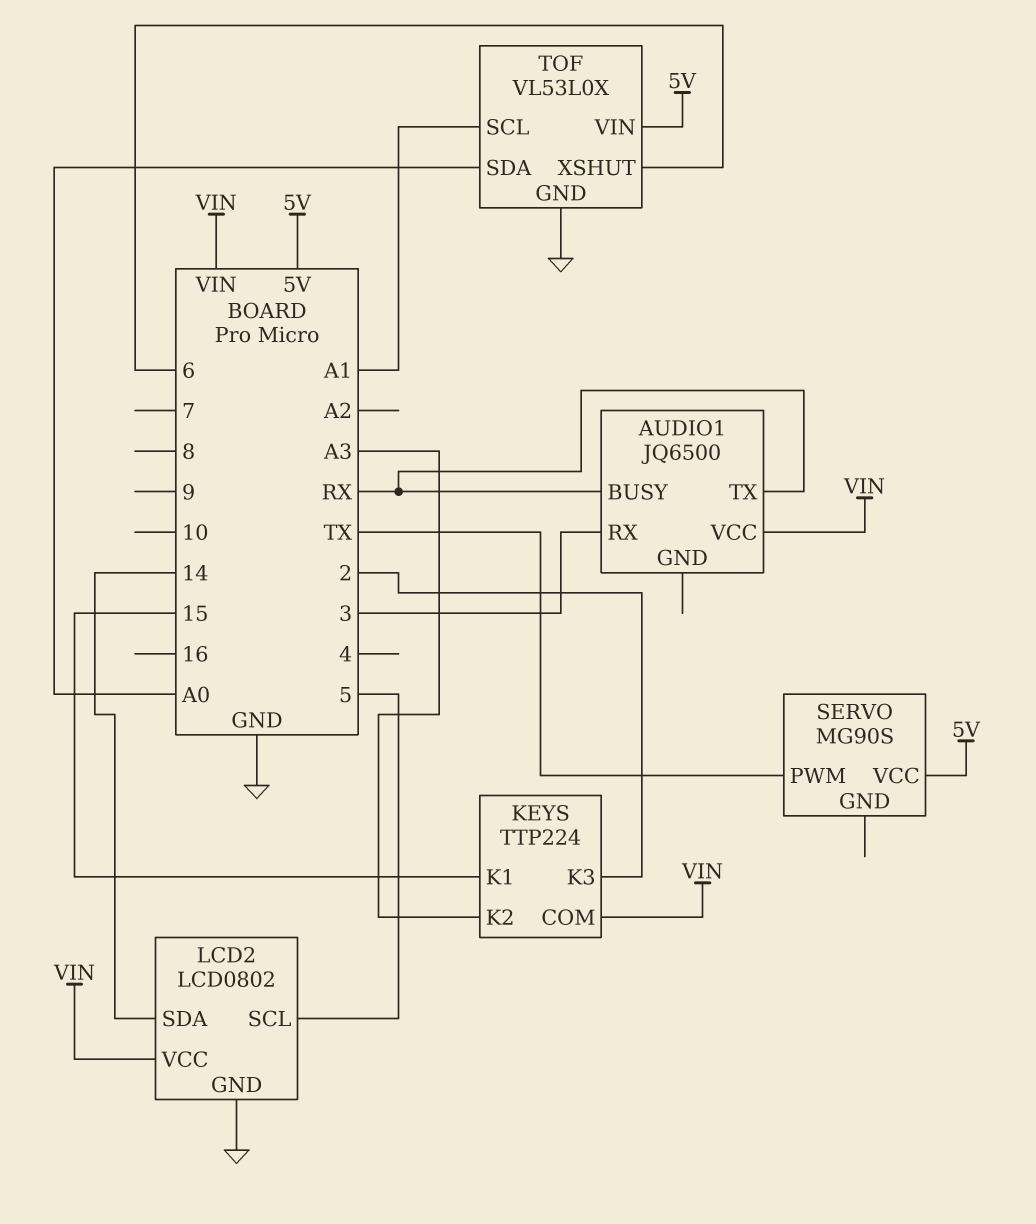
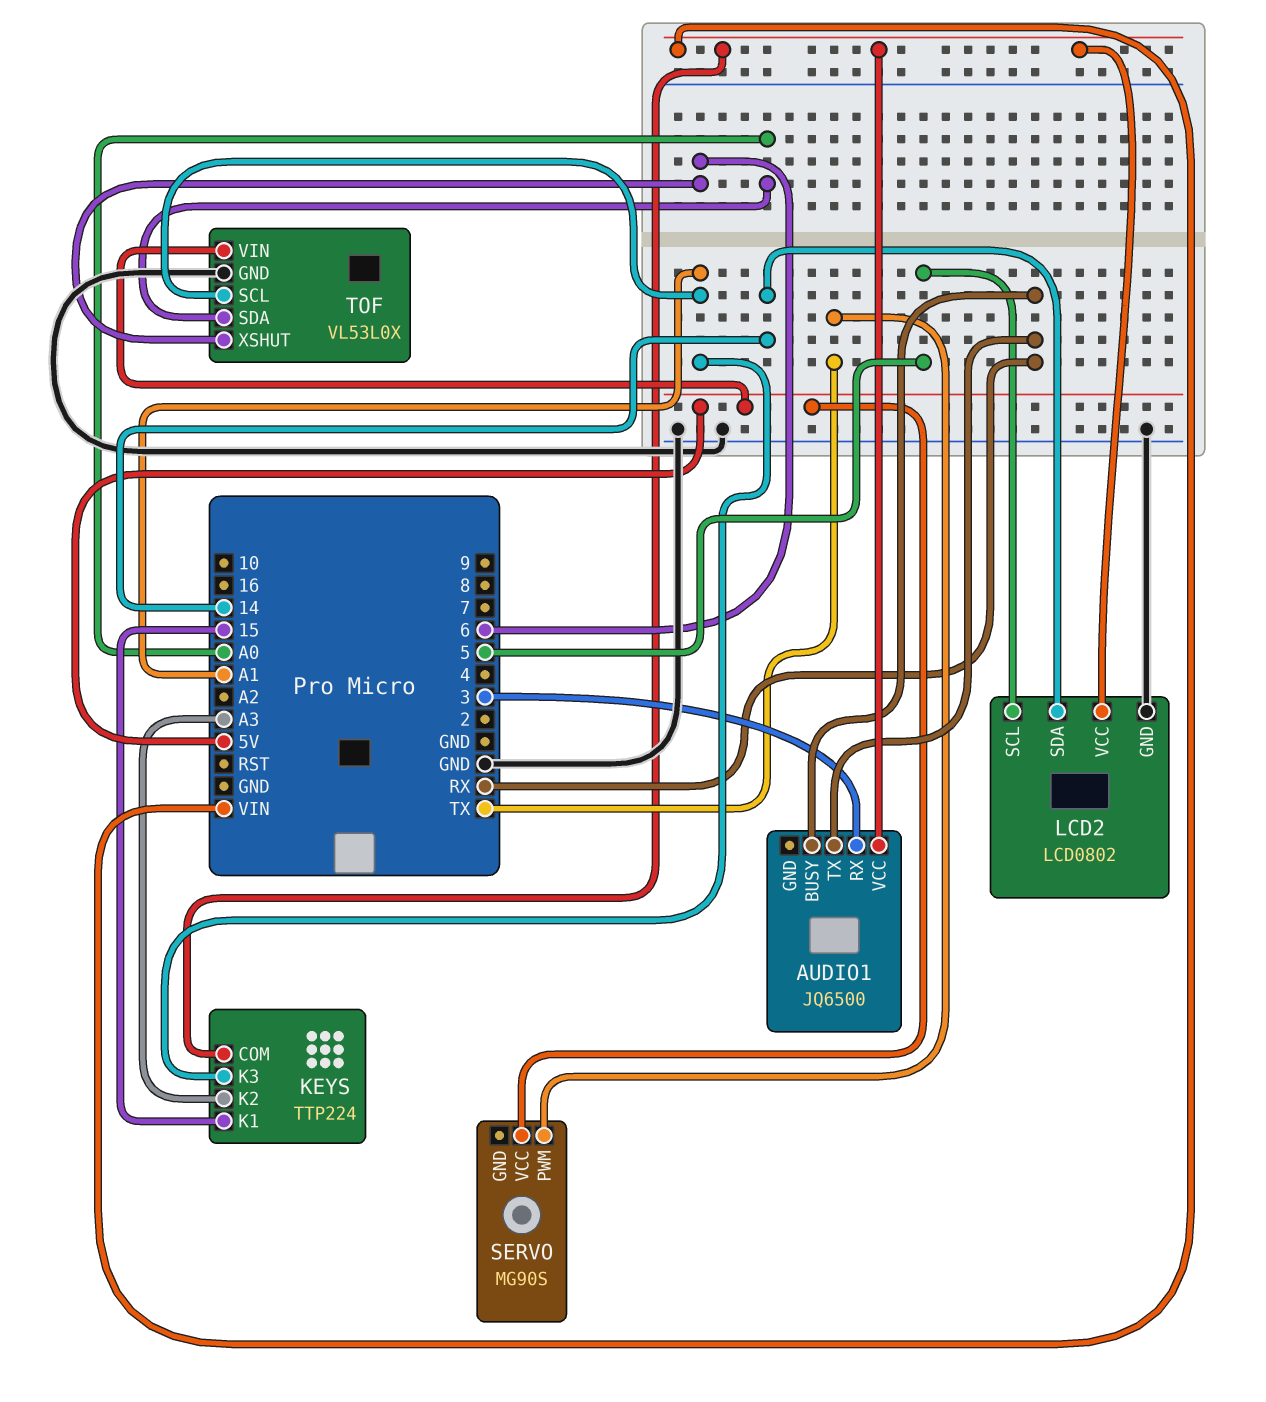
KEYS pin K3: 2 -> A1

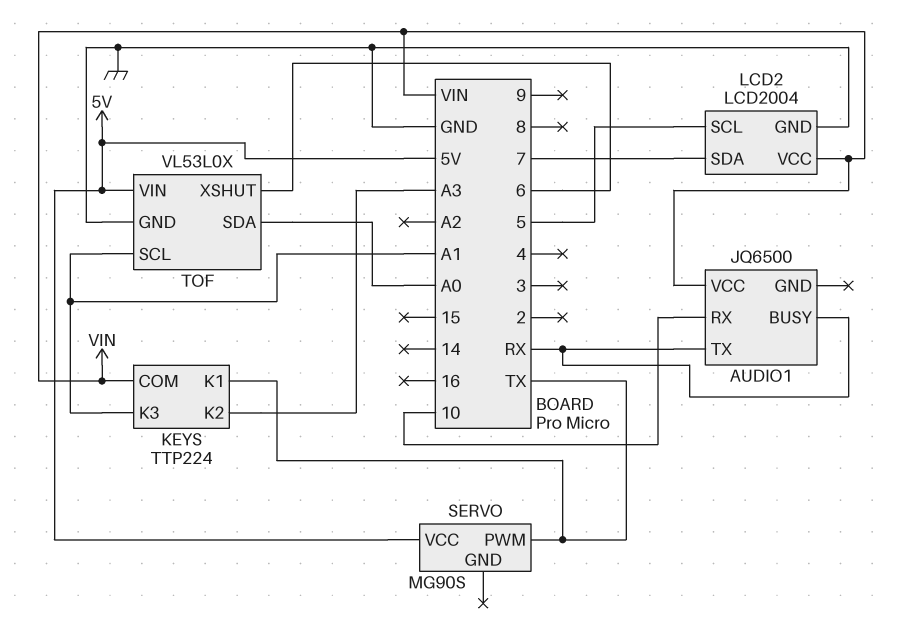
AUDIO1 pin RX: 3 -> 10
KEYS pin K1: 15 -> TX
LCD2: LCD0802 -> LCD2004
LCD2 pin SDA: 14 -> 7

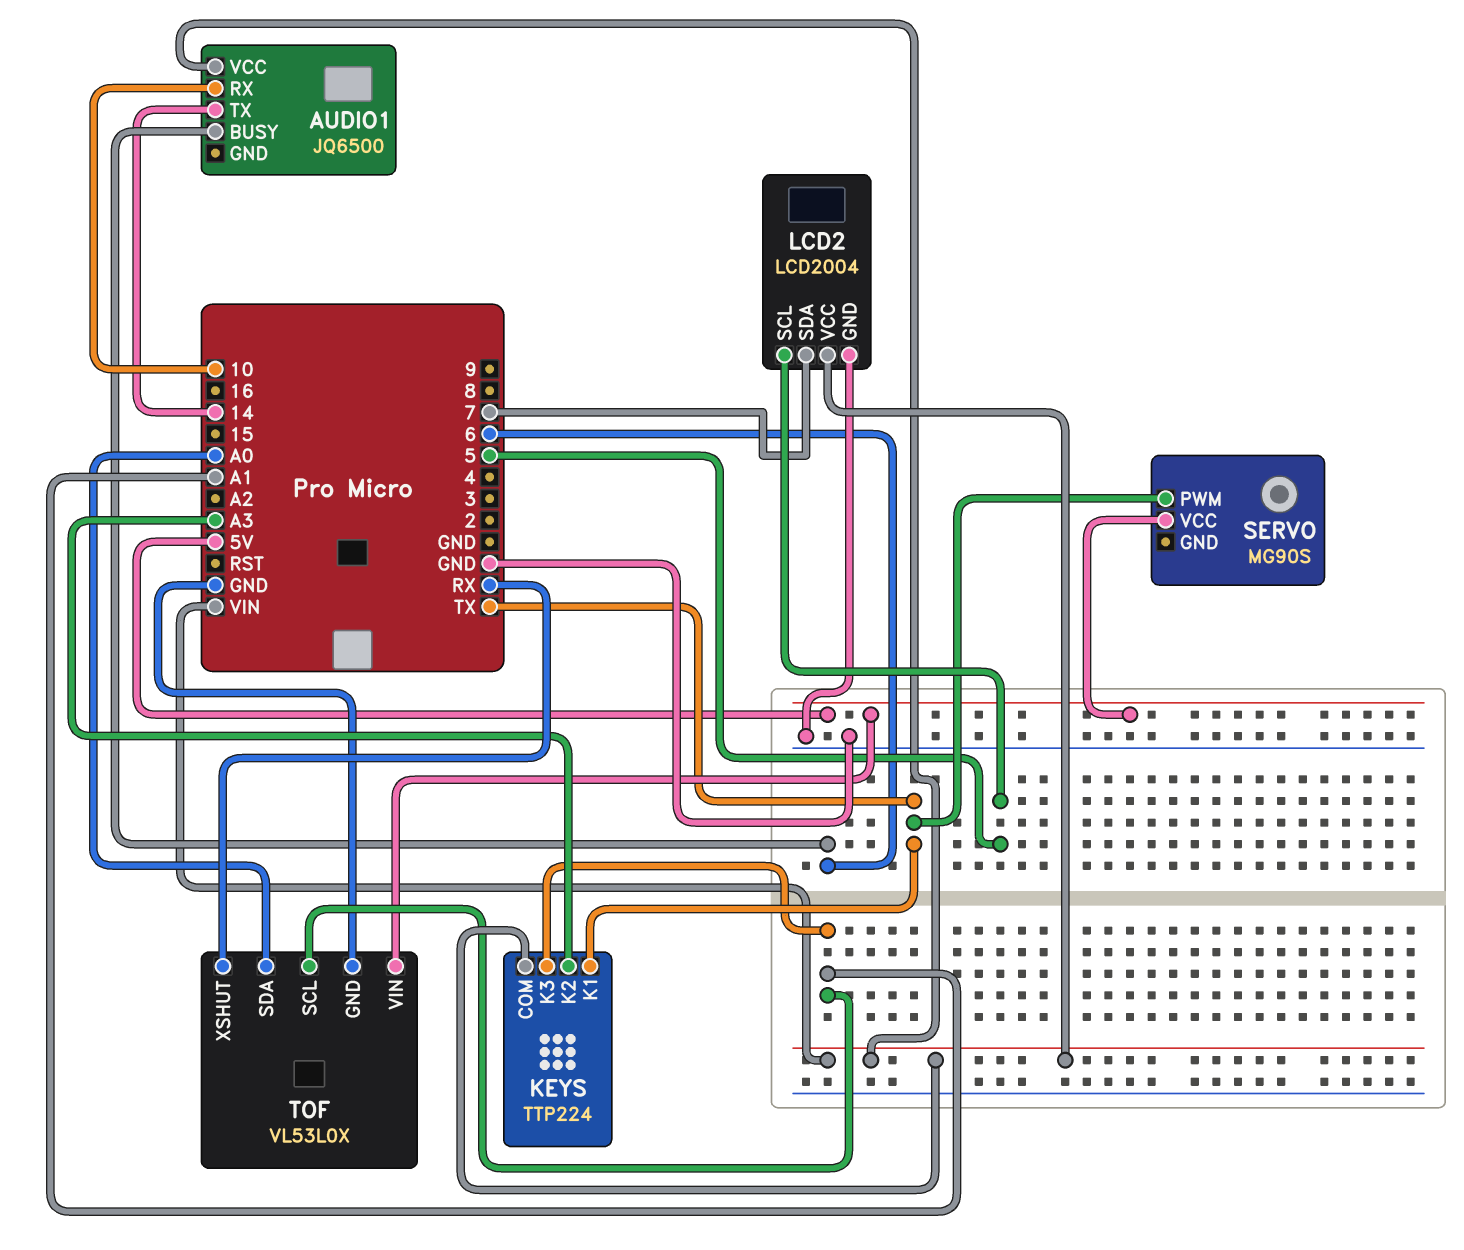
AUDIO1 pin BUSY: RX -> 6
AUDIO1 pin TX: RX -> 14
TOF pin XSHUT: 6 -> RX

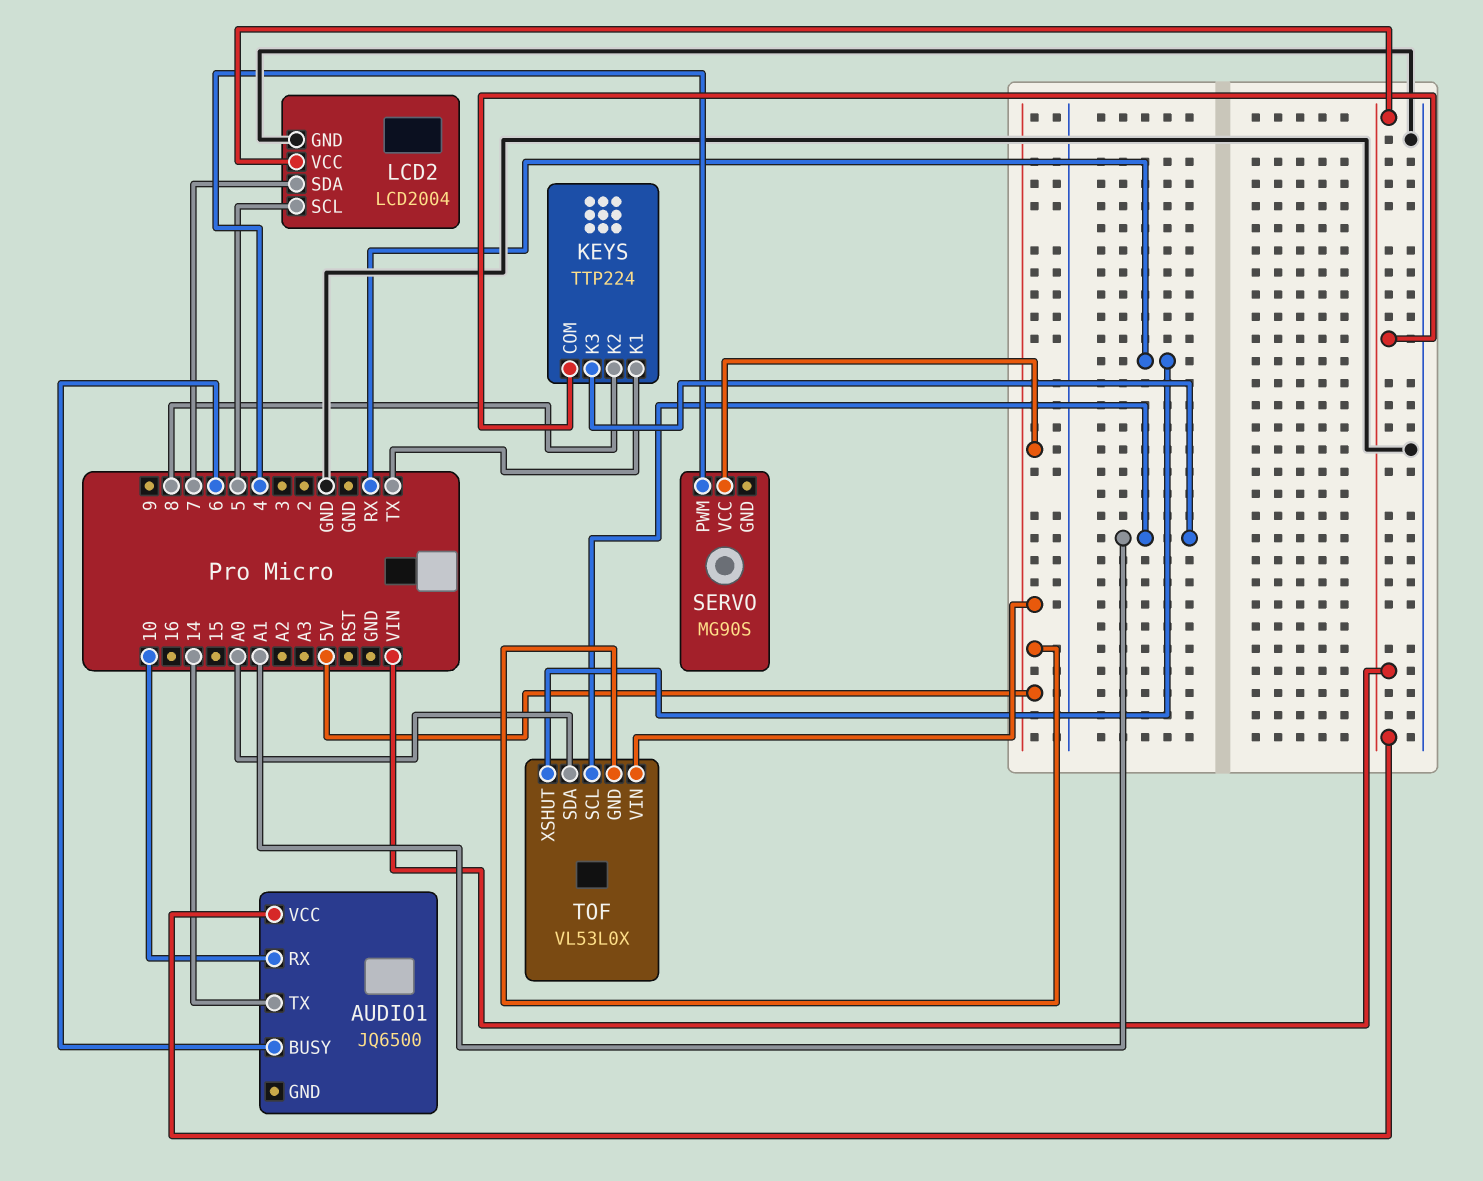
KEYS pin K2: A3 -> 8
SERVO pin PWM: TX -> 4
TOF pin GND: GND -> 5V

